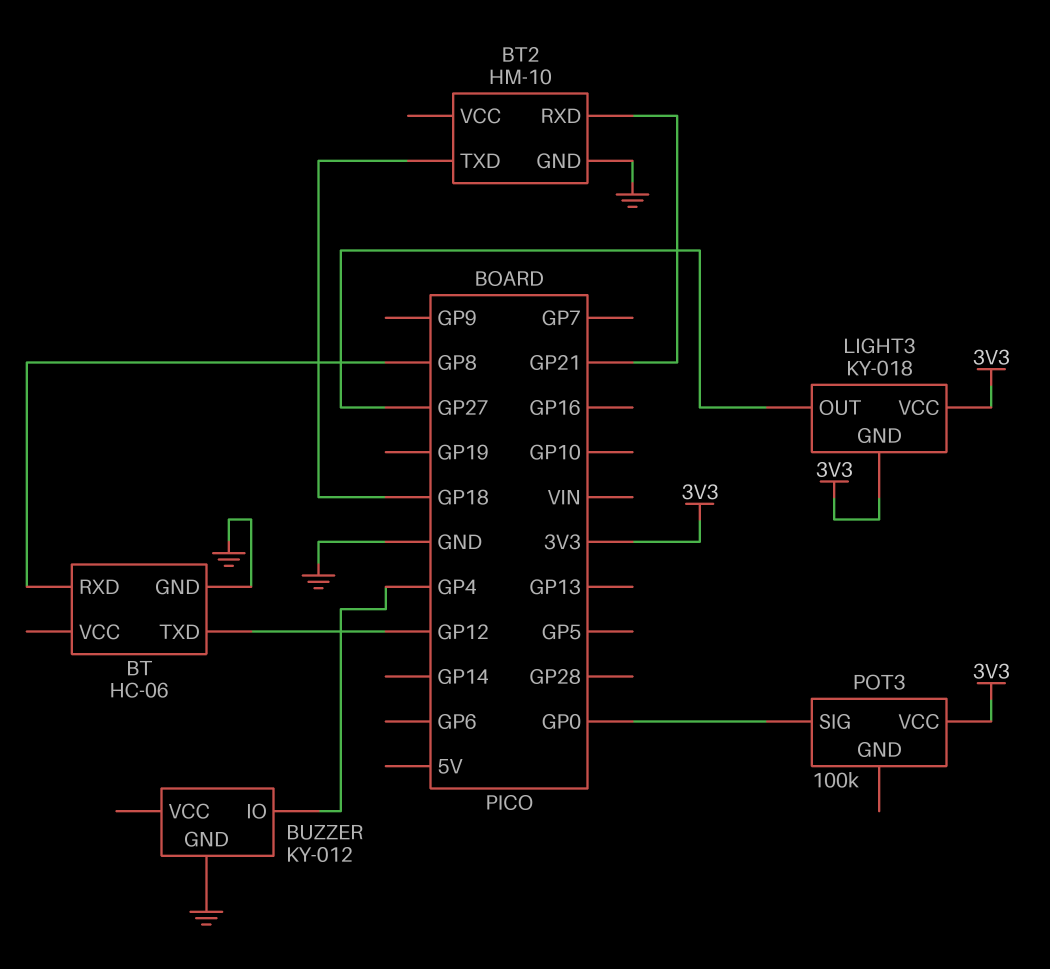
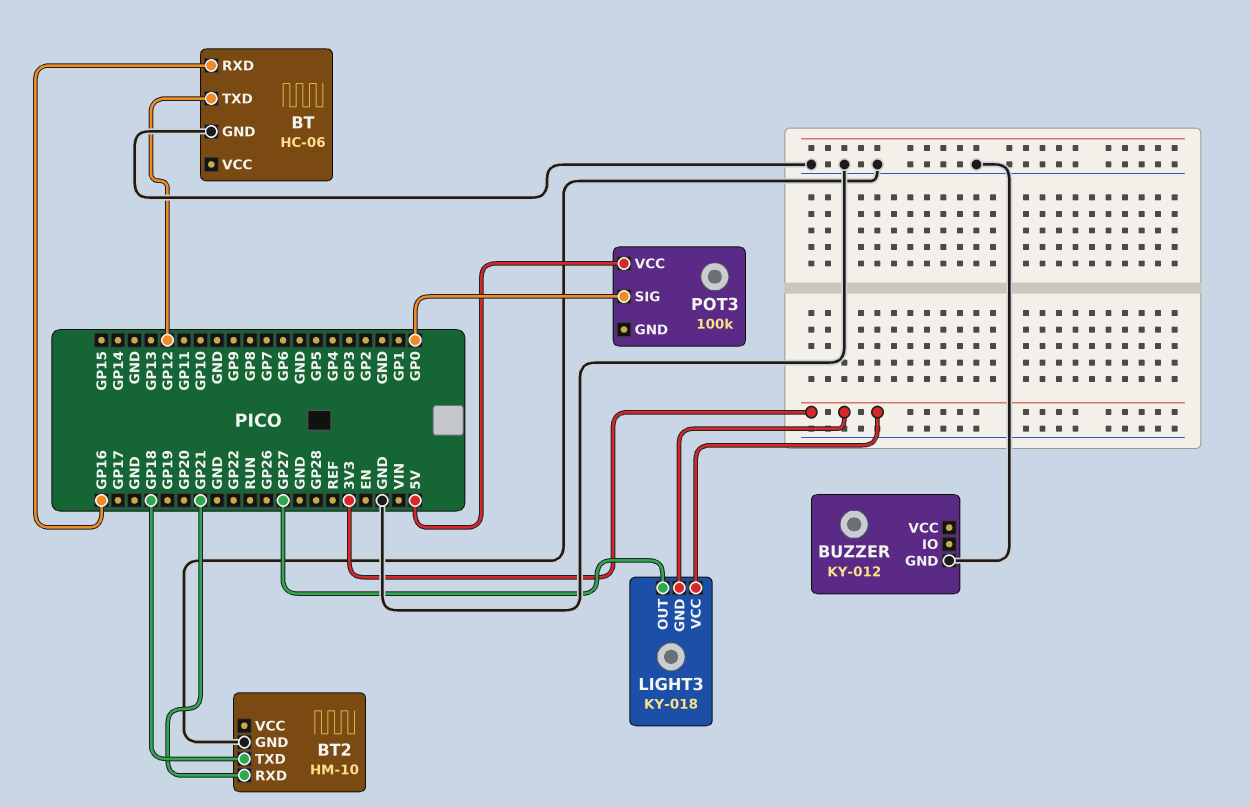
BT pin RXD: GP8 -> GP16
BUZZER pin IO: GP4 -> none
POT3 pin VCC: 3V3 -> 5V

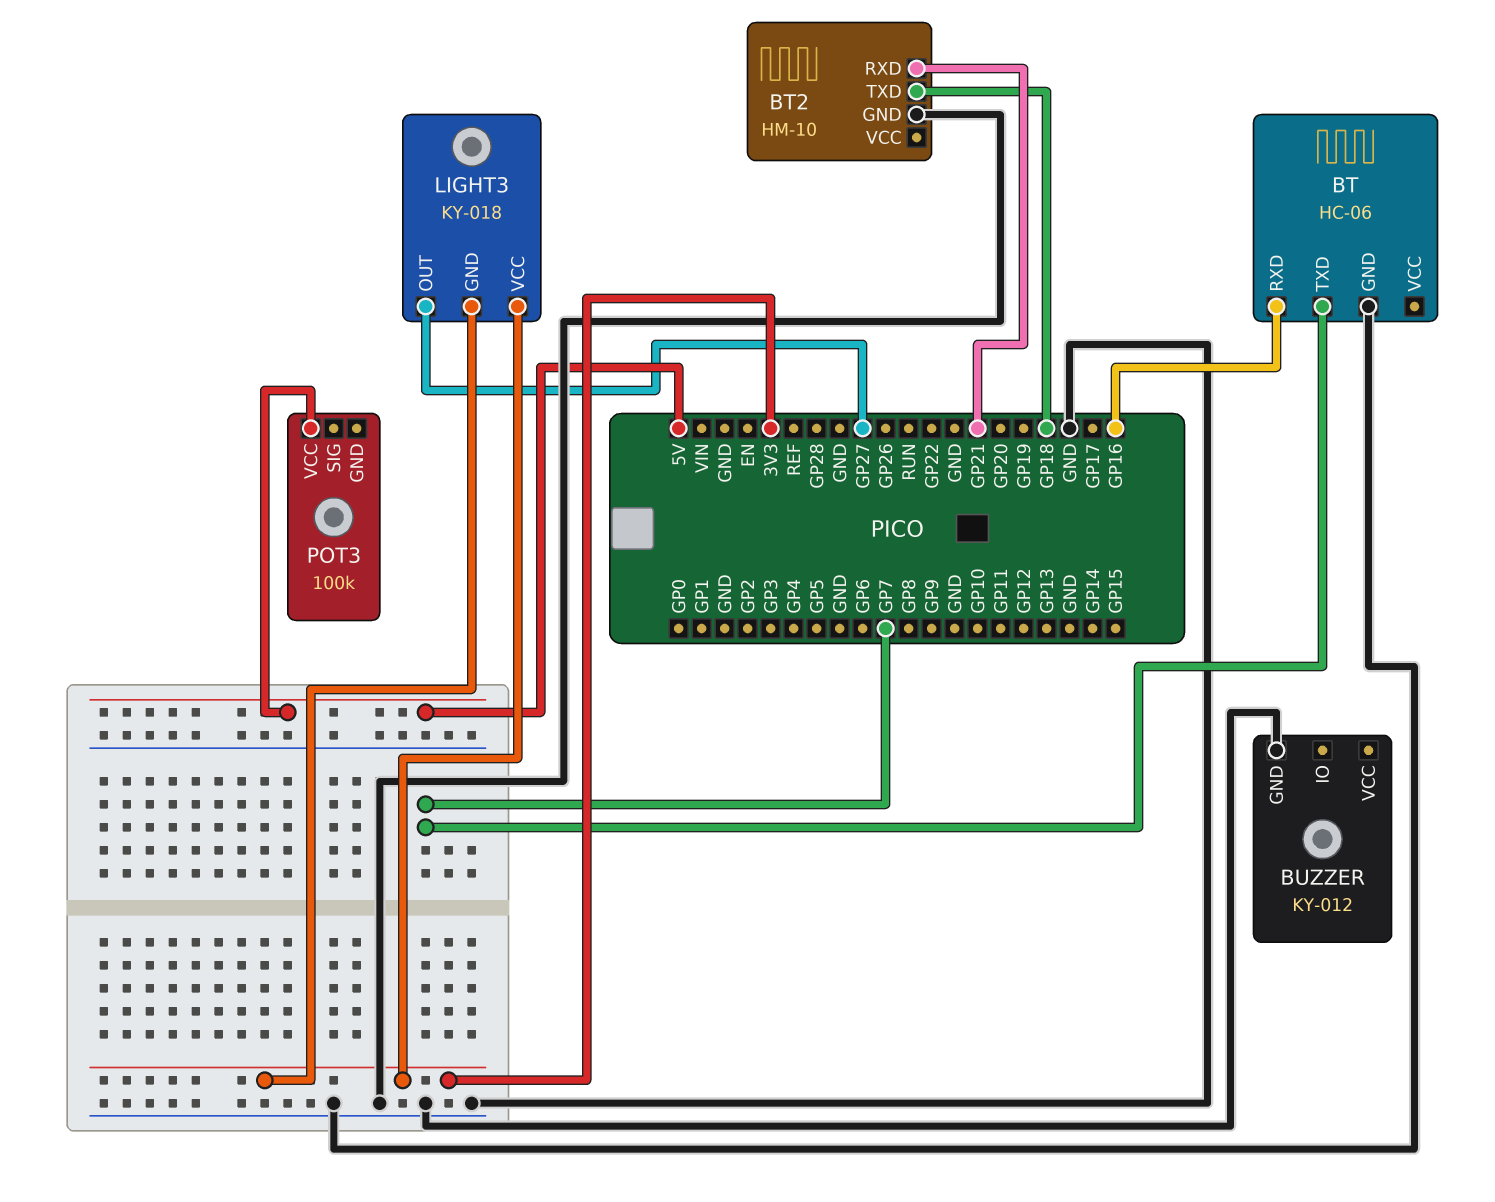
BT pin TXD: GP12 -> GP7
POT3 pin SIG: GP0 -> none

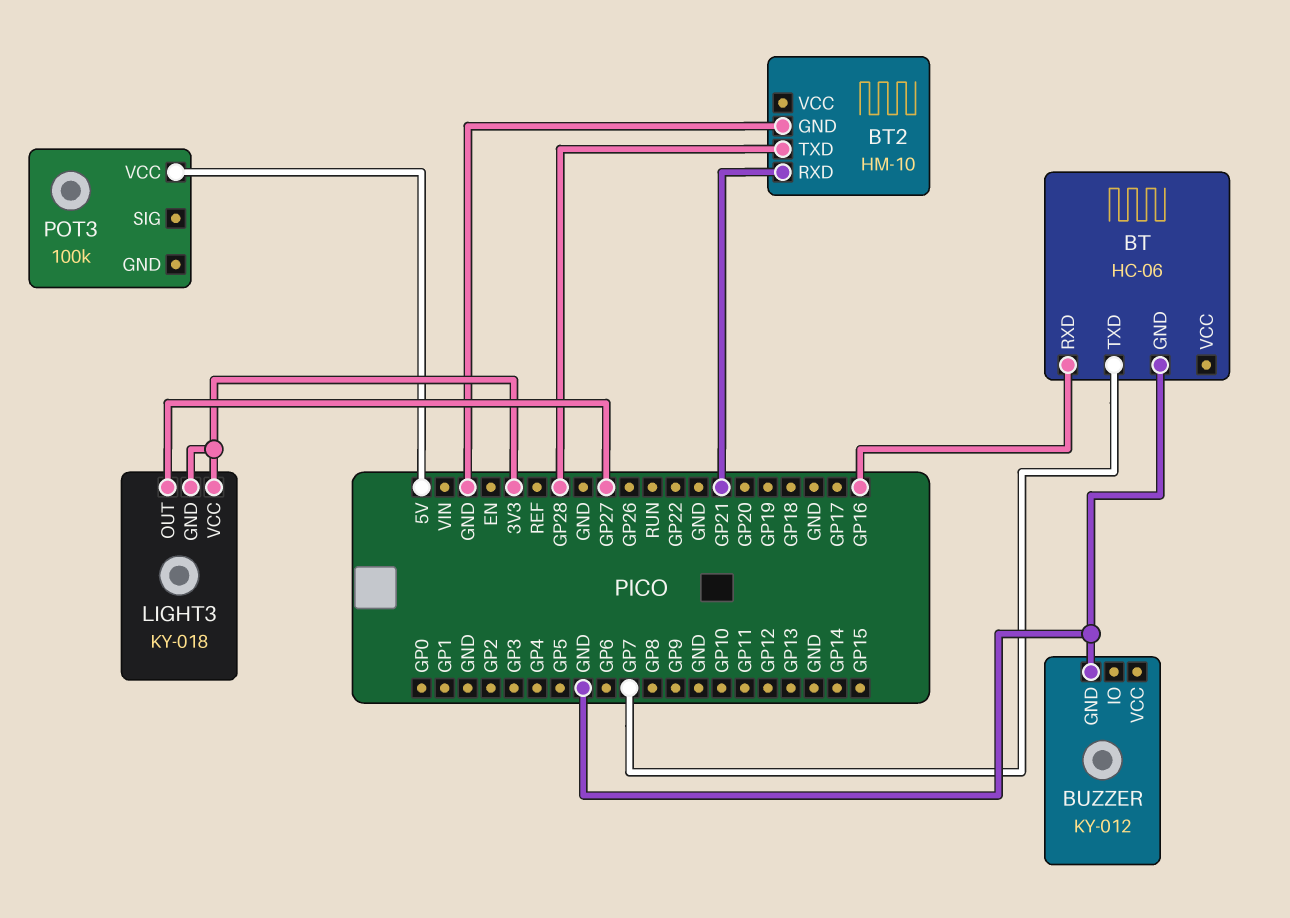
BT2 pin TXD: GP18 -> GP28

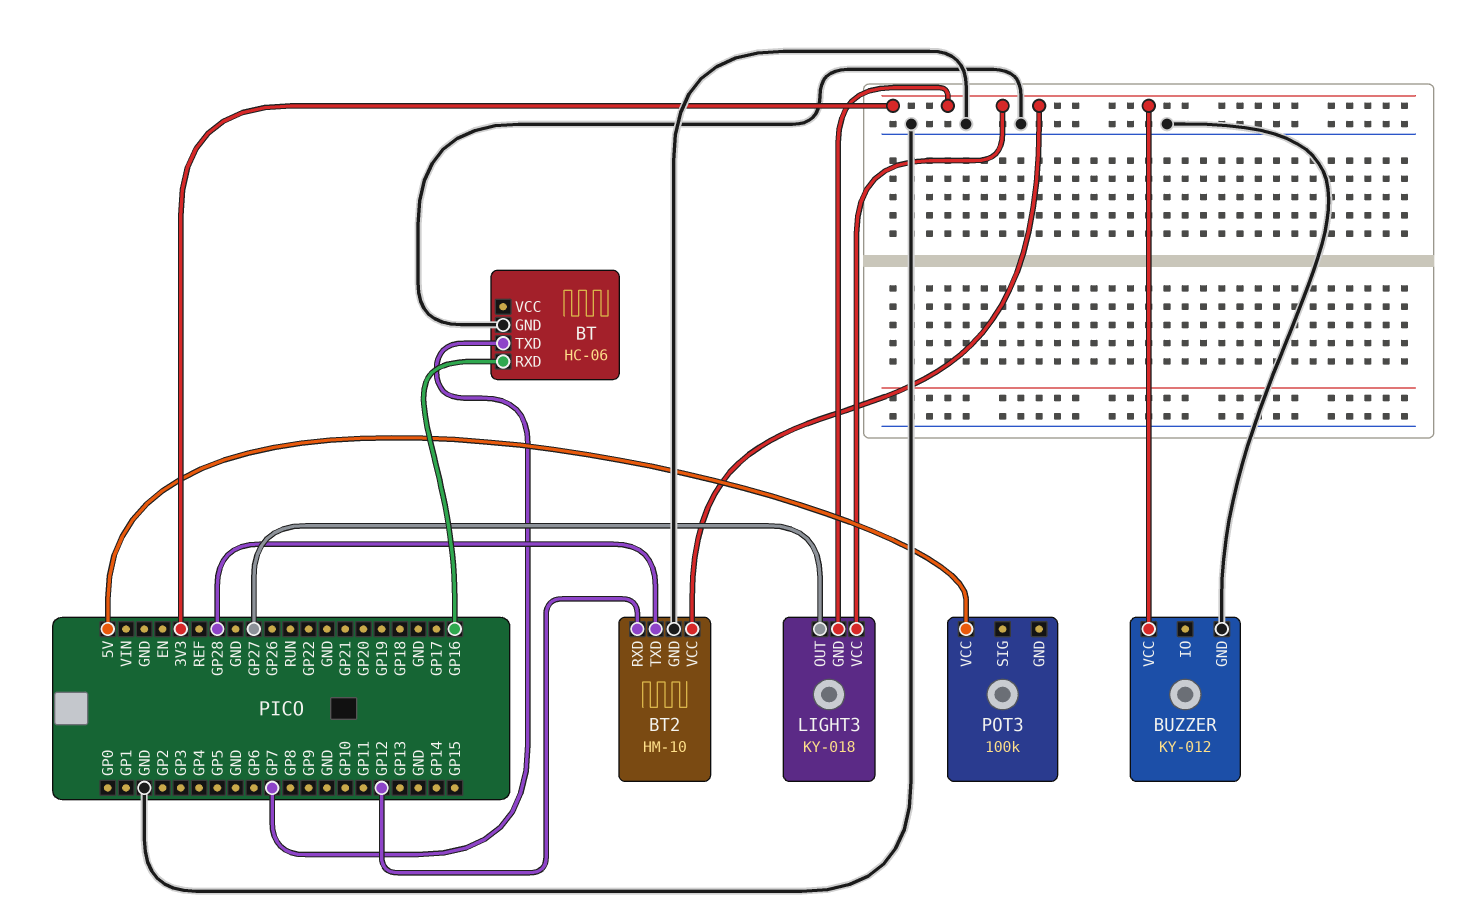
BT2 pin RXD: GP21 -> GP12
BT2 pin VCC: none -> 3V3
BUZZER pin VCC: none -> 3V3

